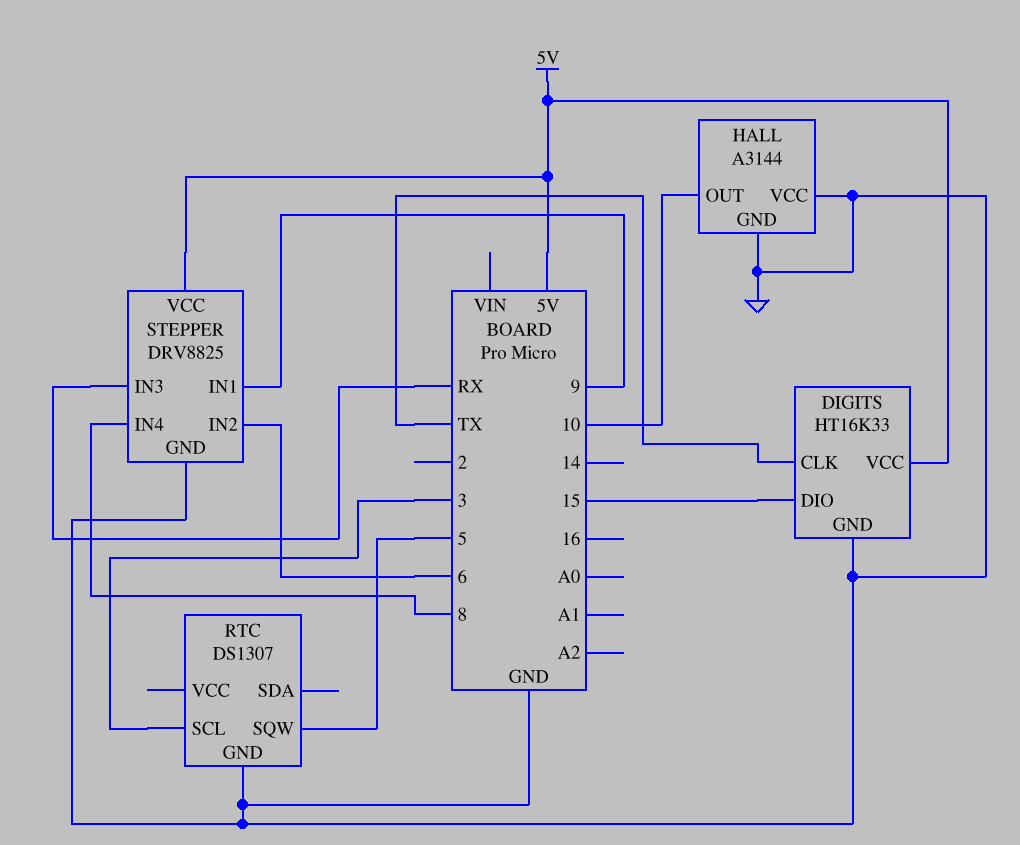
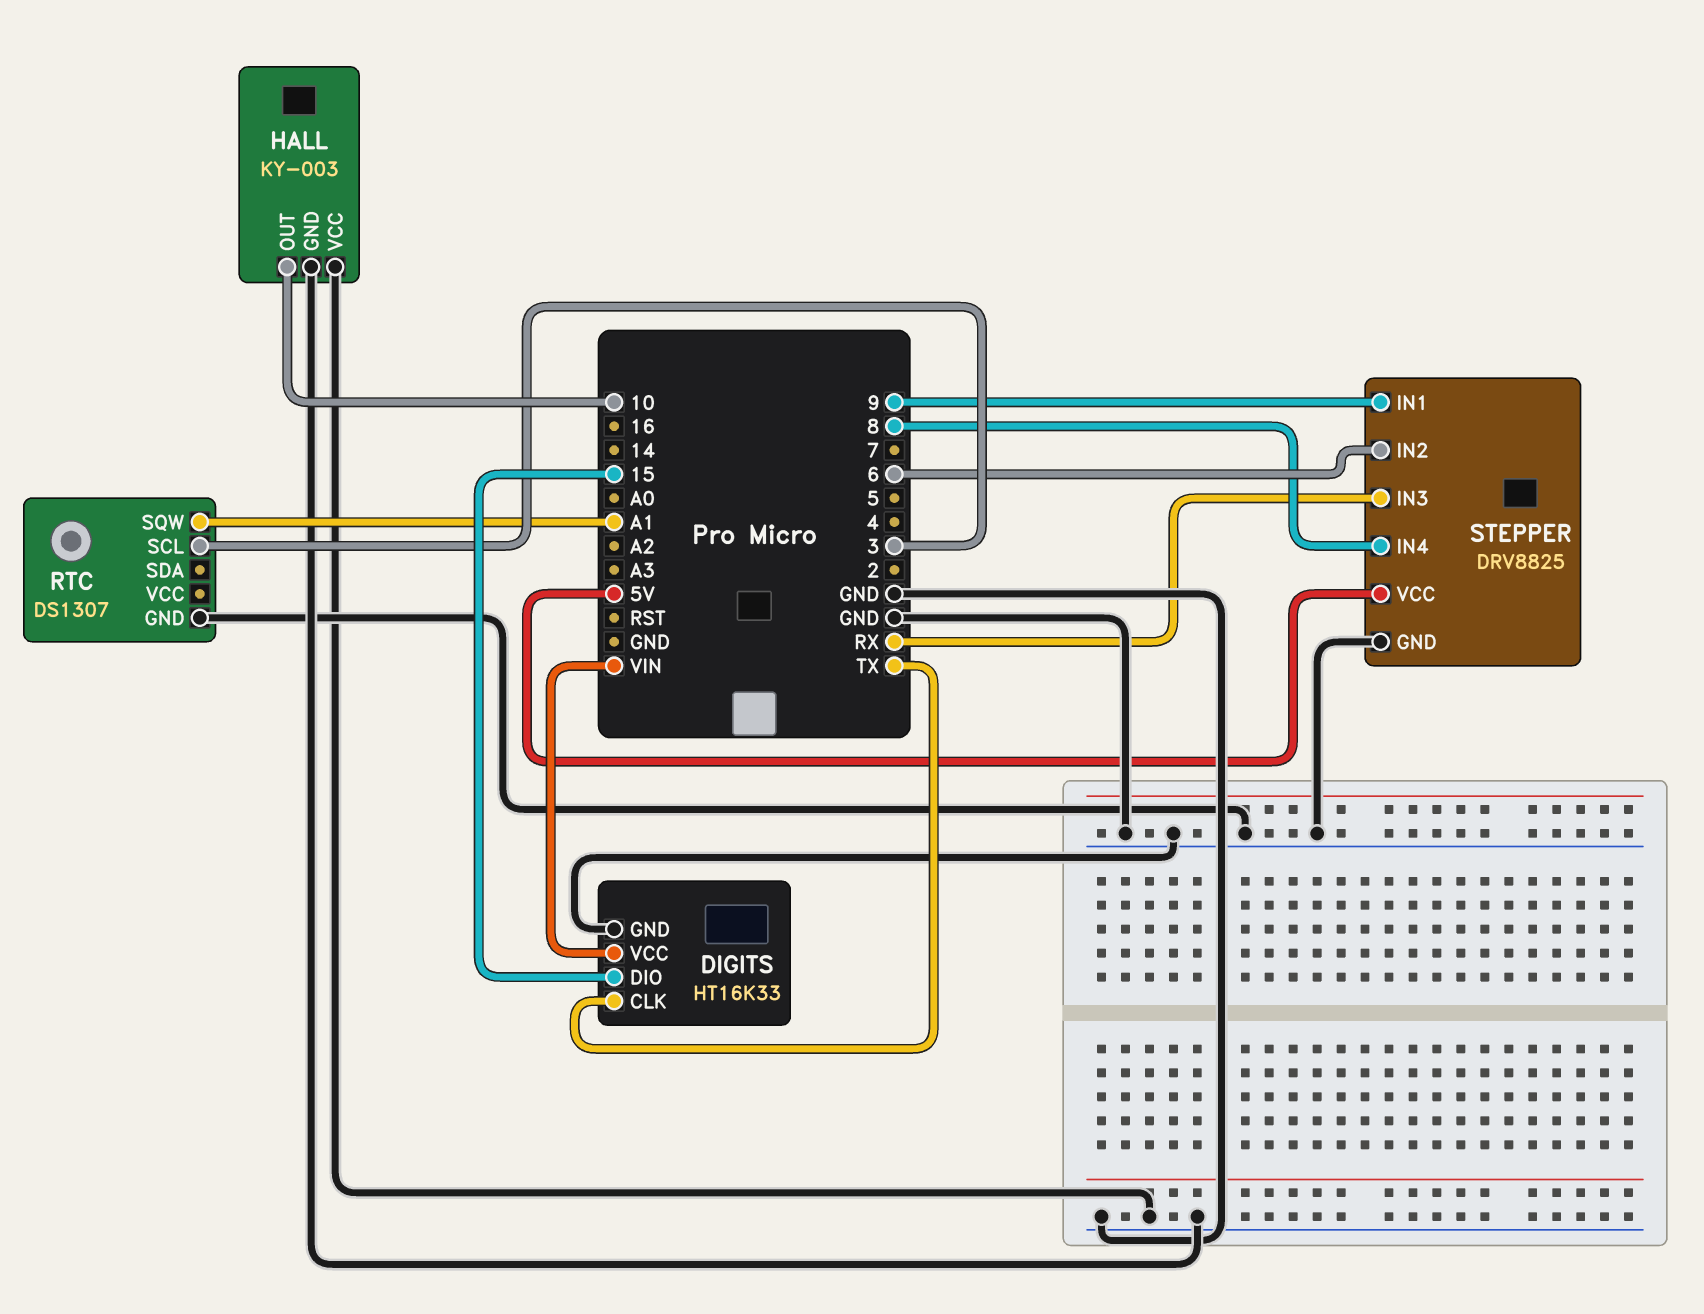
DIGITS pin VCC: 5V -> VIN
HALL: A3144 -> KY-003
RTC pin SQW: 5 -> A1

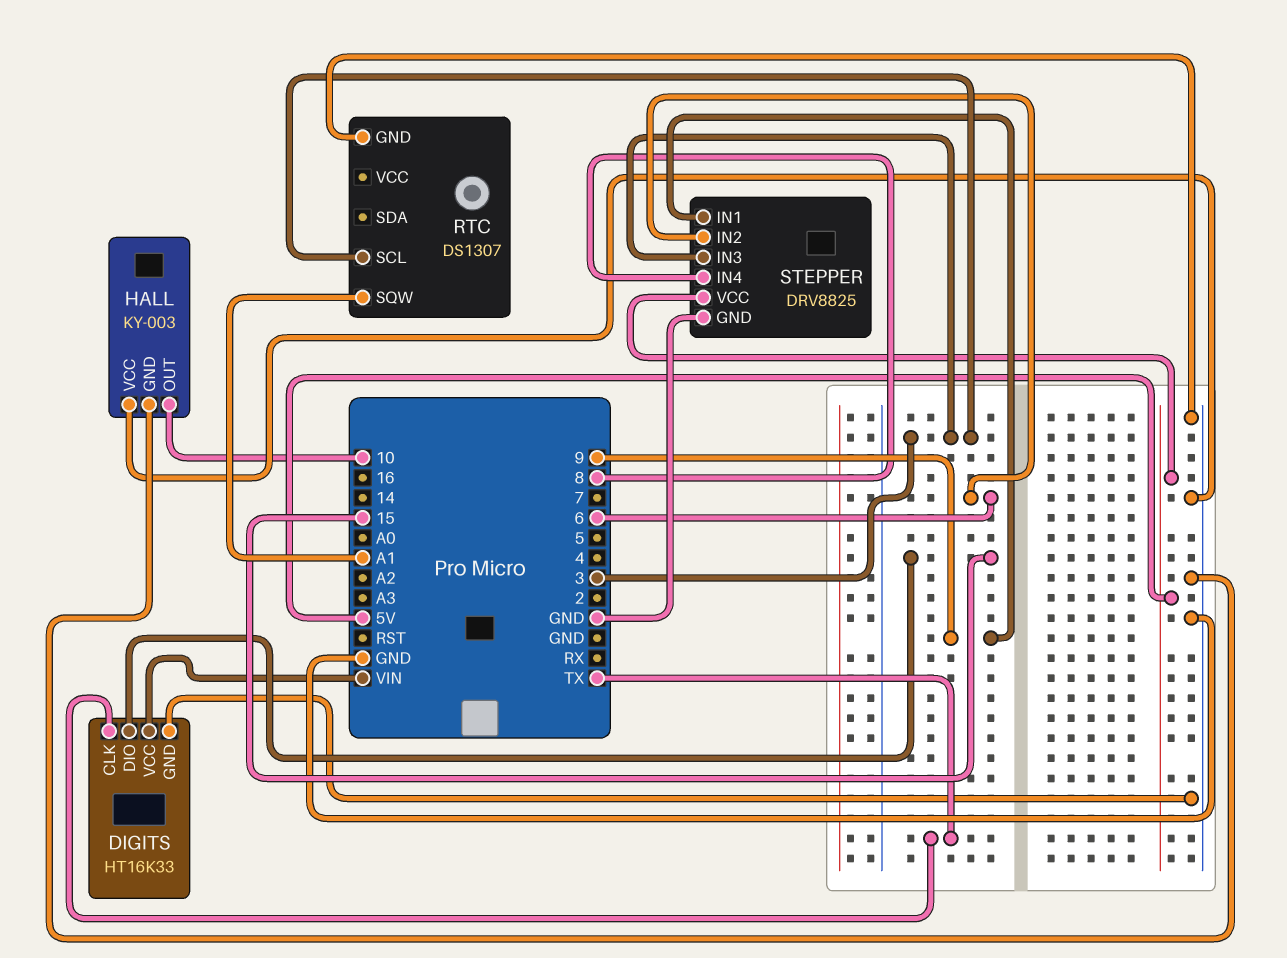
STEPPER pin IN3: RX -> 3

